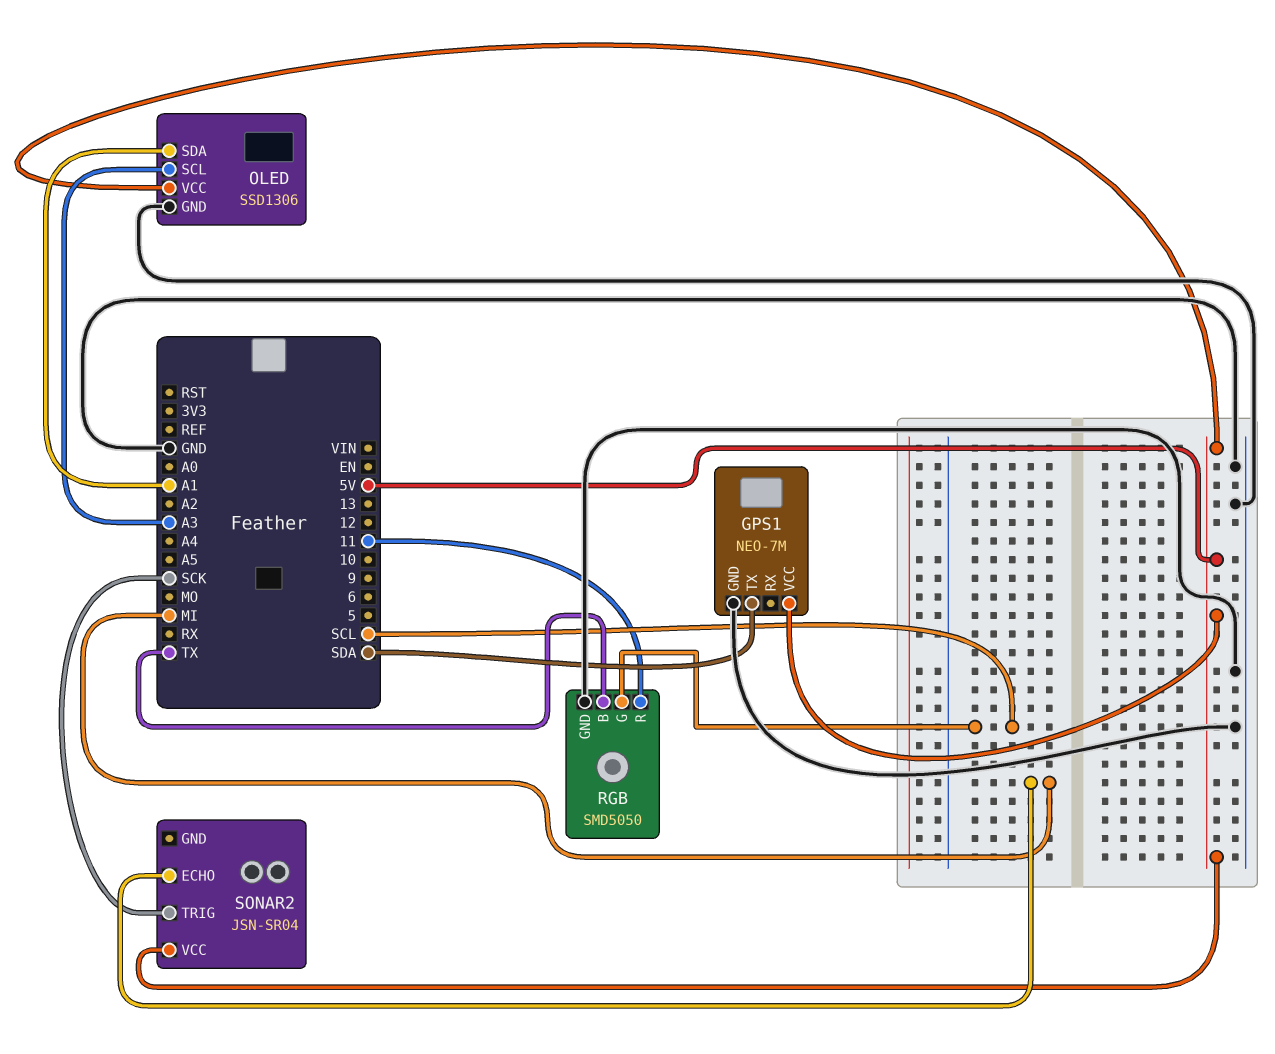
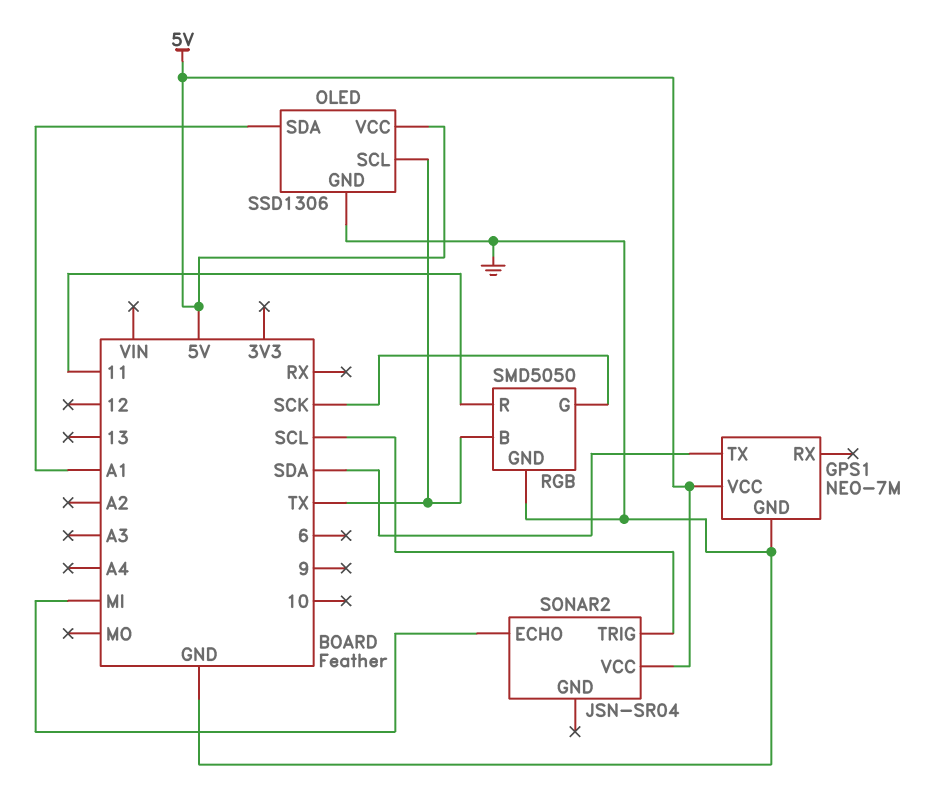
OLED pin SCL: A3 -> TX
RGB pin G: SCL -> SCK
SONAR2 pin TRIG: SCK -> SCL

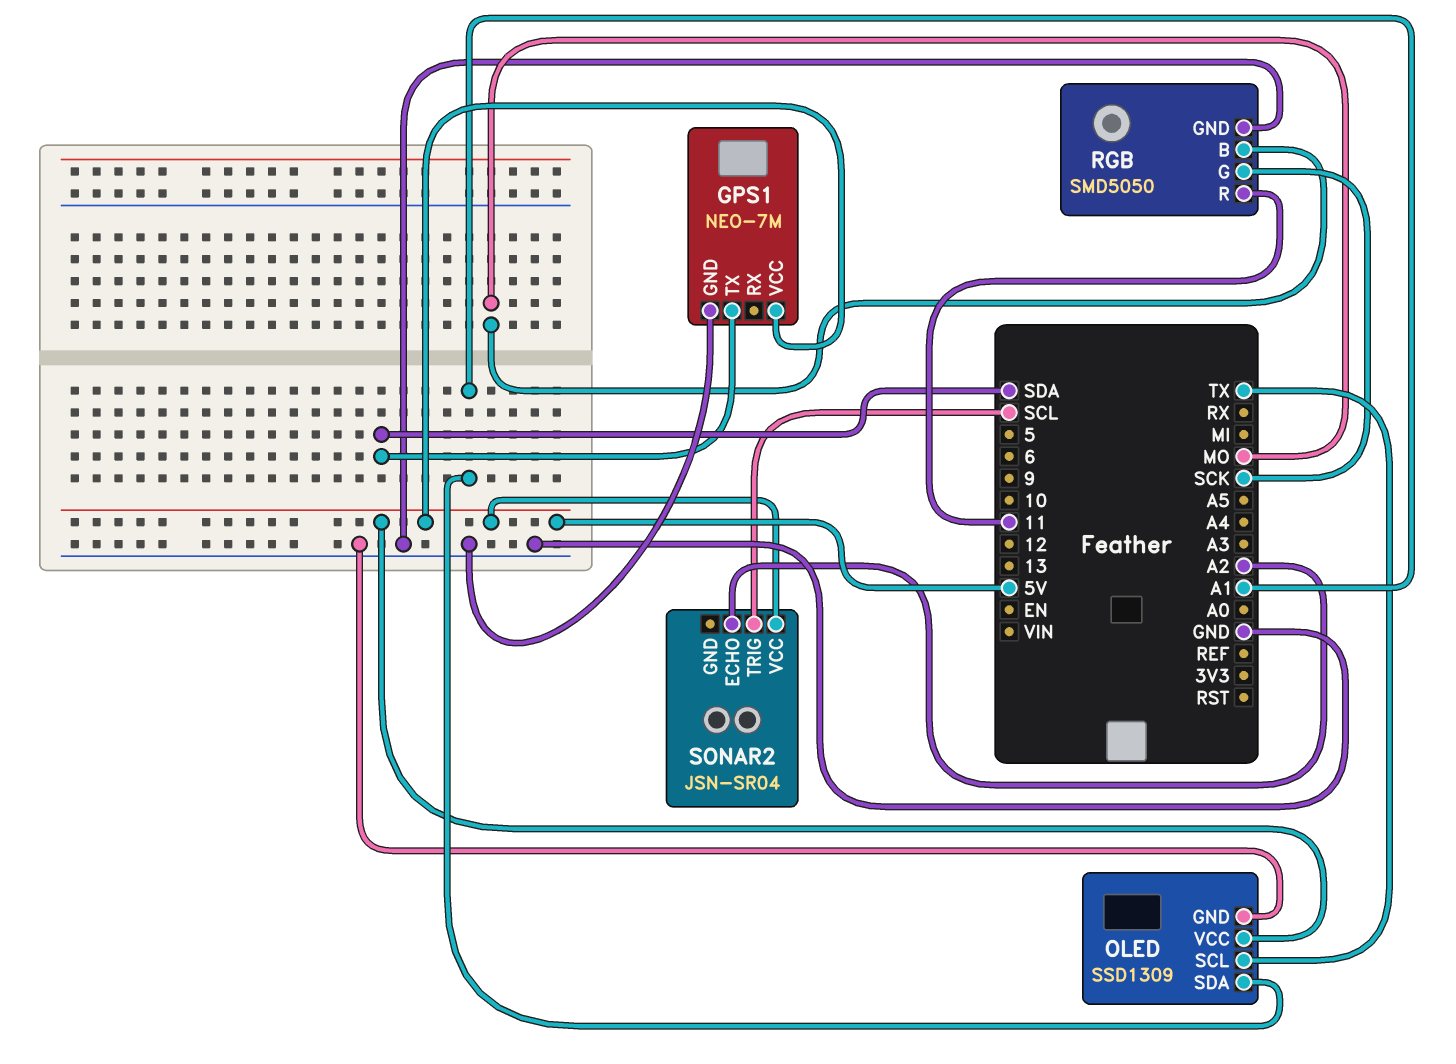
OLED: SSD1306 -> SSD1309
RGB pin B: TX -> MO
SONAR2 pin ECHO: MI -> A2

